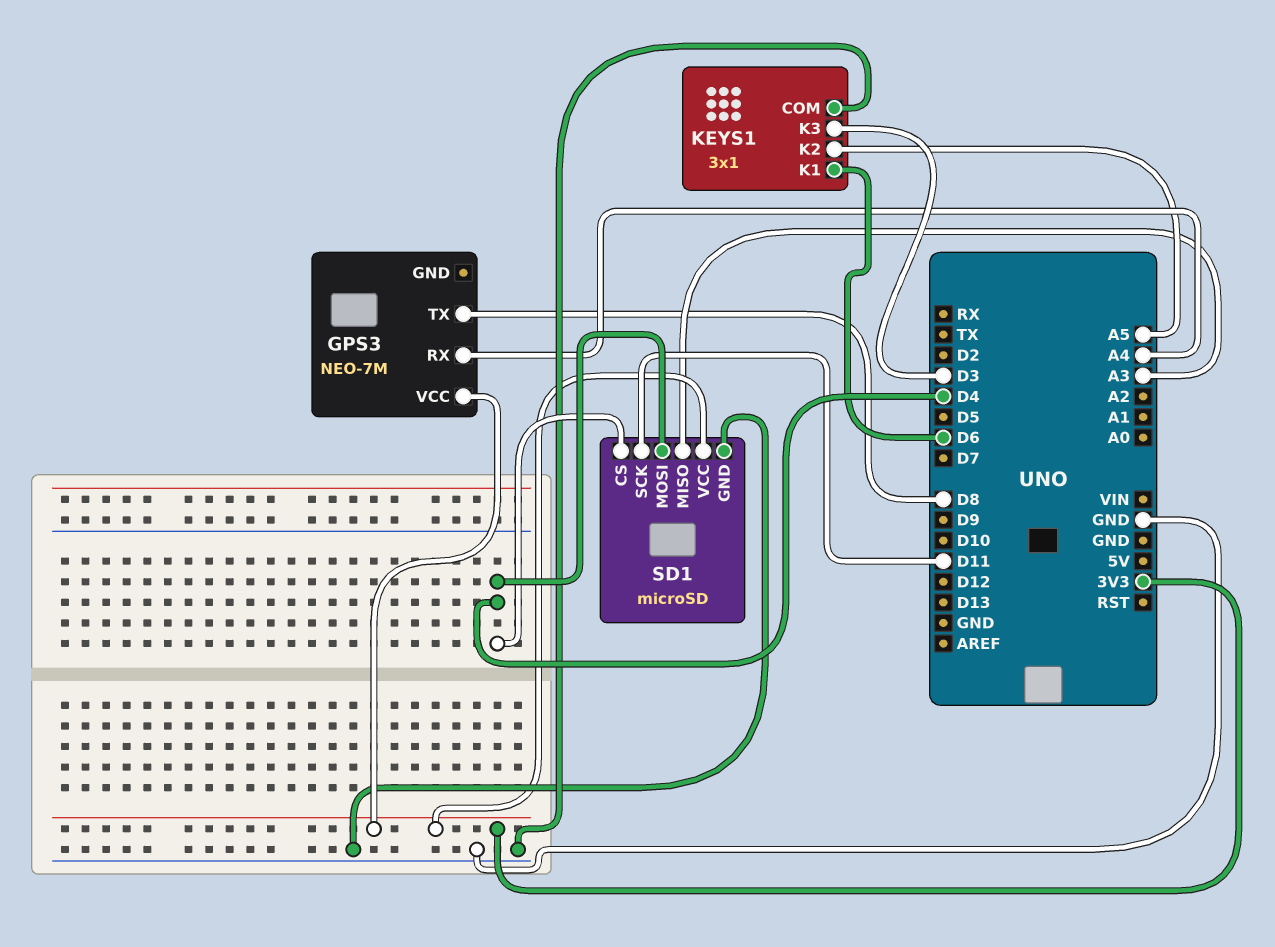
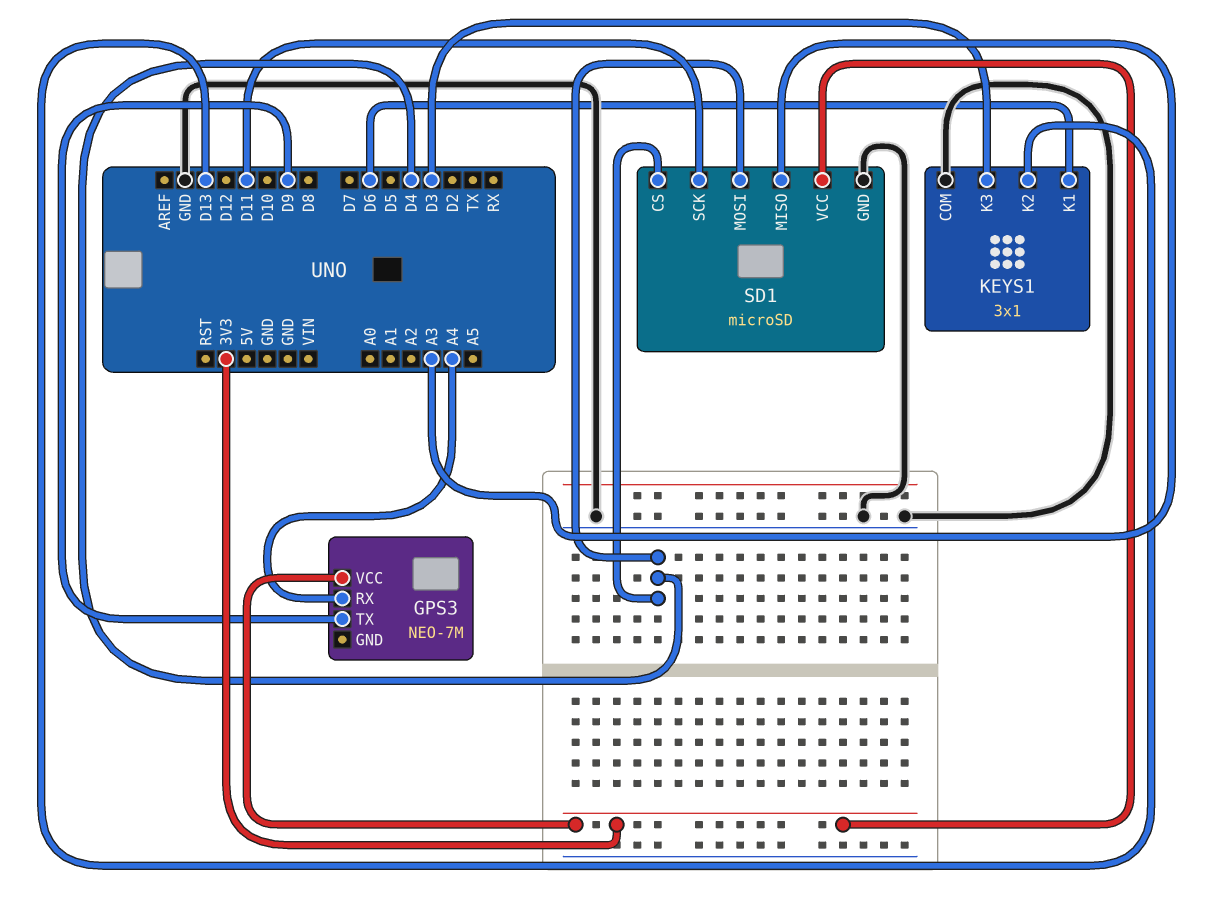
GPS3 pin TX: D8 -> D9
KEYS1 pin K2: A5 -> D13

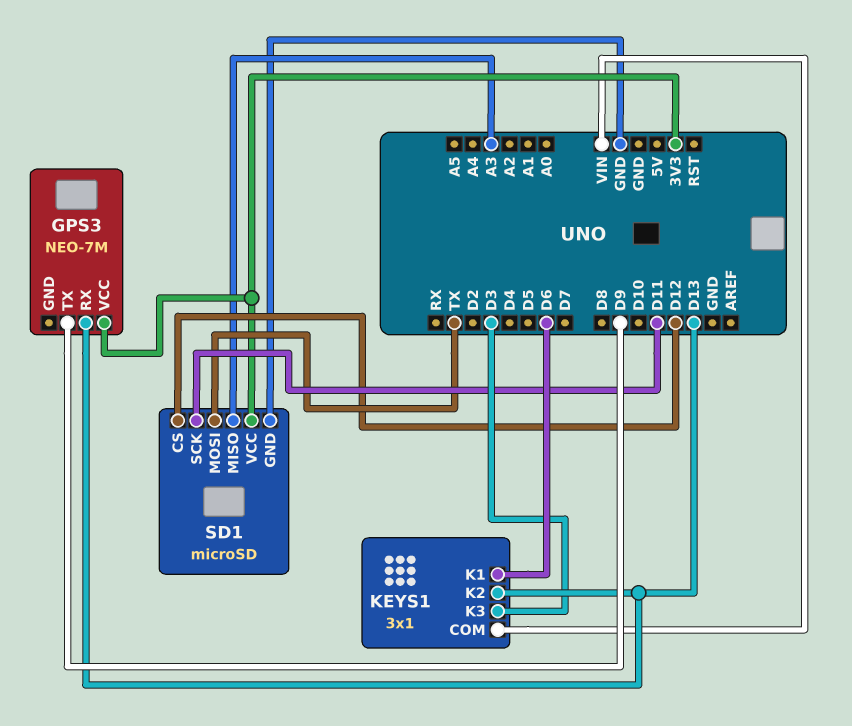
GPS3 pin RX: A4 -> D13
KEYS1 pin COM: GND -> VIN
SD1 pin CS: D4 -> D12
SD1 pin MOSI: D4 -> TX

